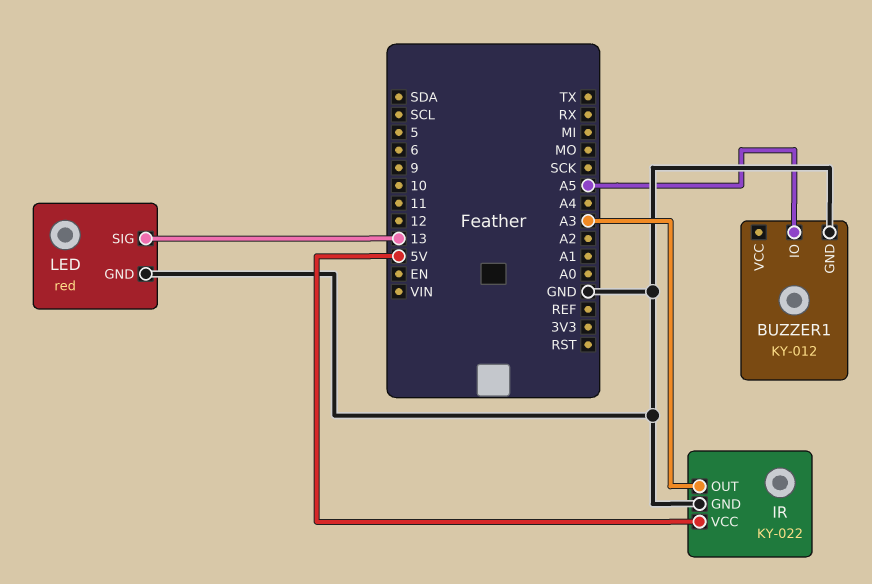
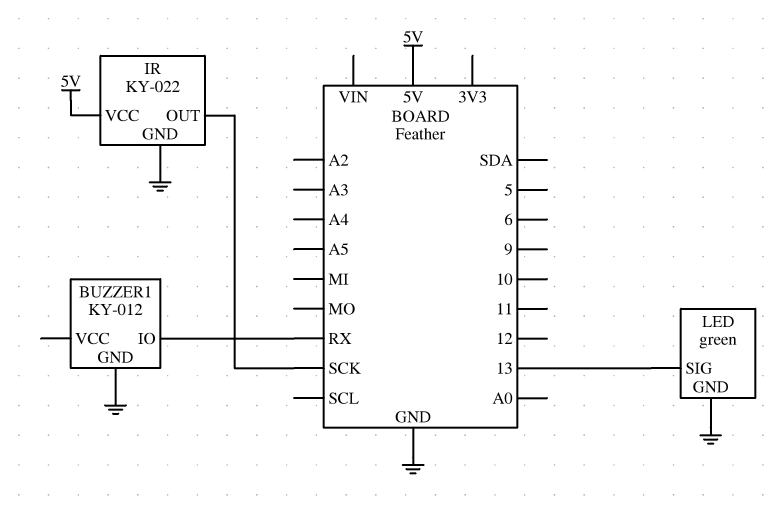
BUZZER1 pin IO: A5 -> RX
IR pin OUT: A3 -> SCK
LED: red -> green

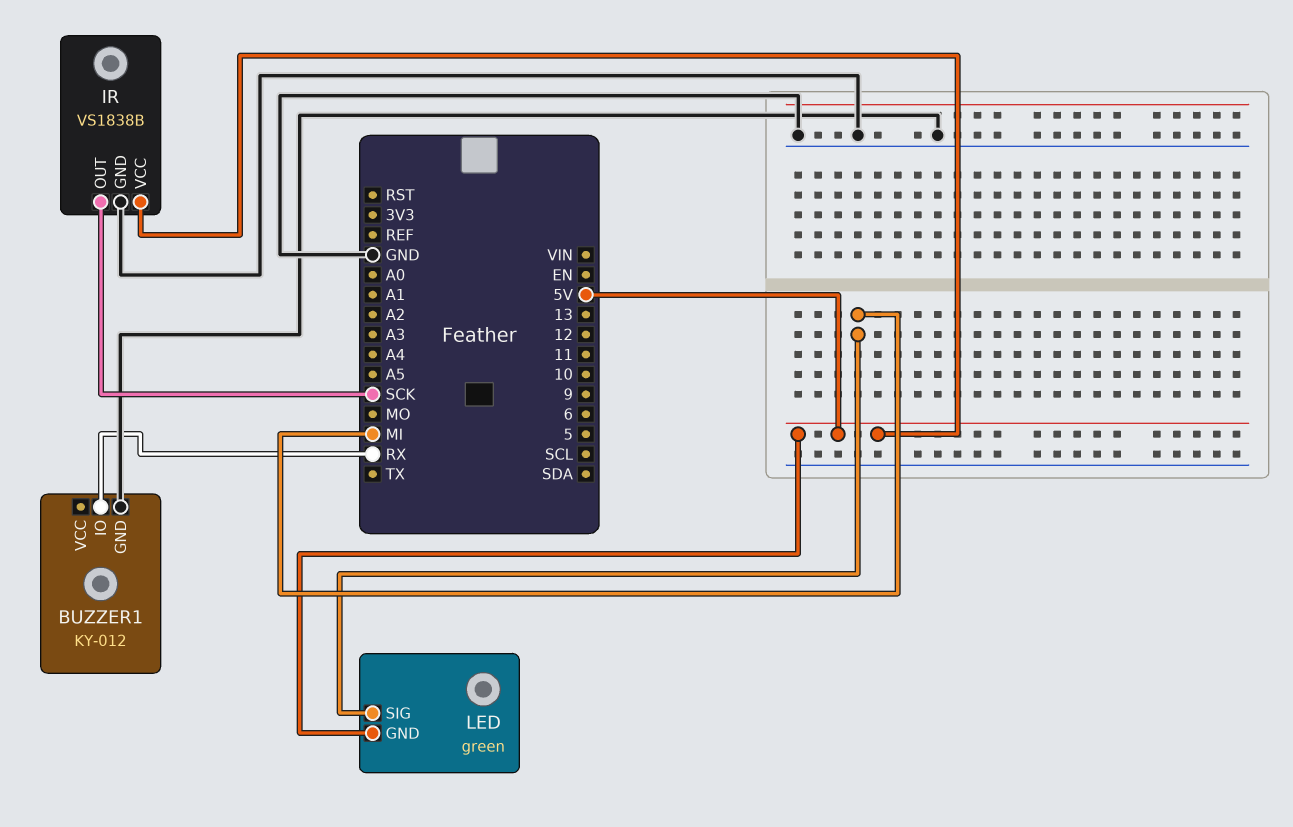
IR: KY-022 -> VS1838B
LED pin GND: GND -> 5V
LED pin SIG: 13 -> MI

